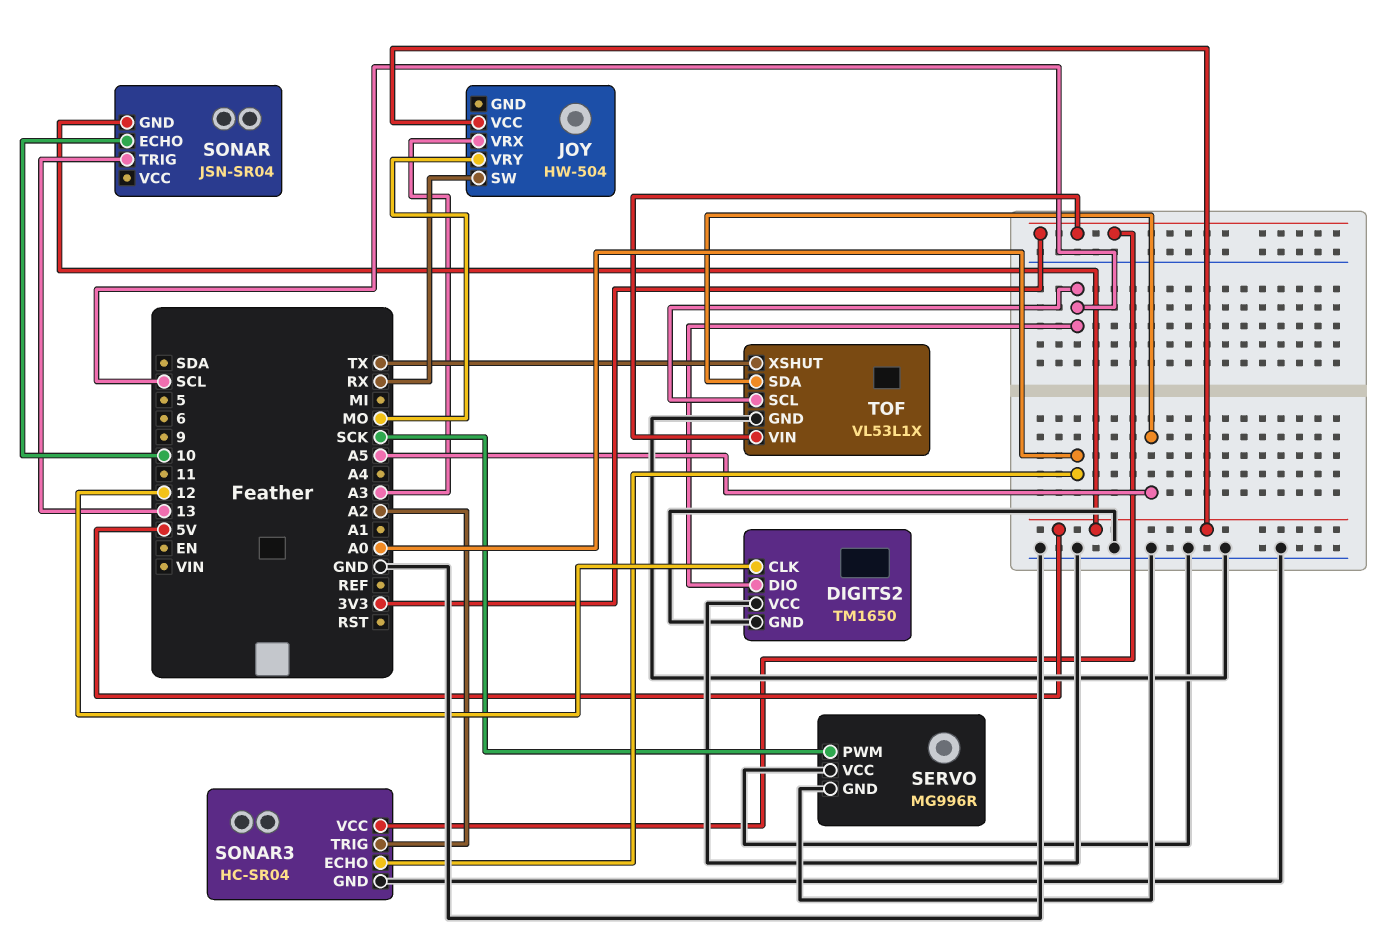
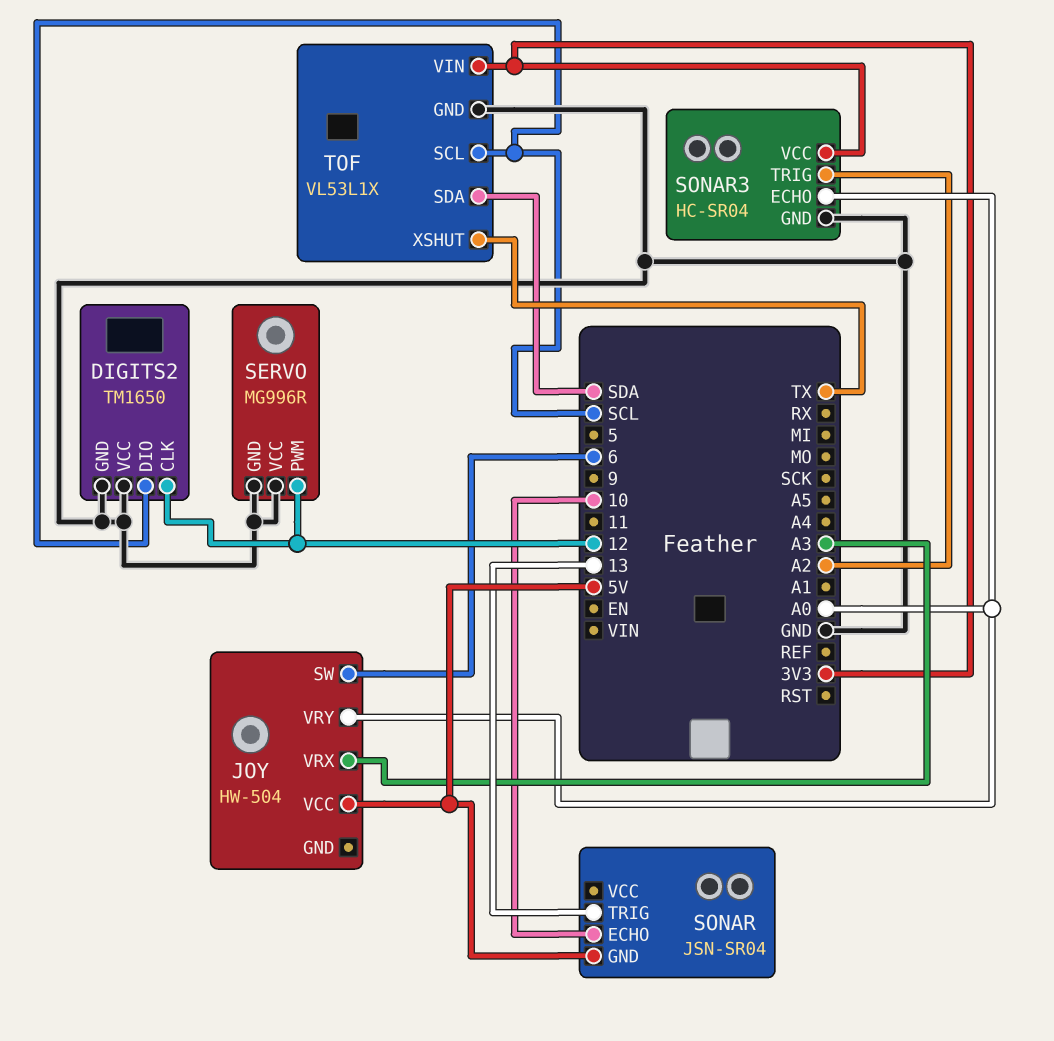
JOY pin SW: RX -> 6
JOY pin VRY: MO -> A0
SERVO pin PWM: SCK -> 12
TOF pin SDA: A5 -> SDA

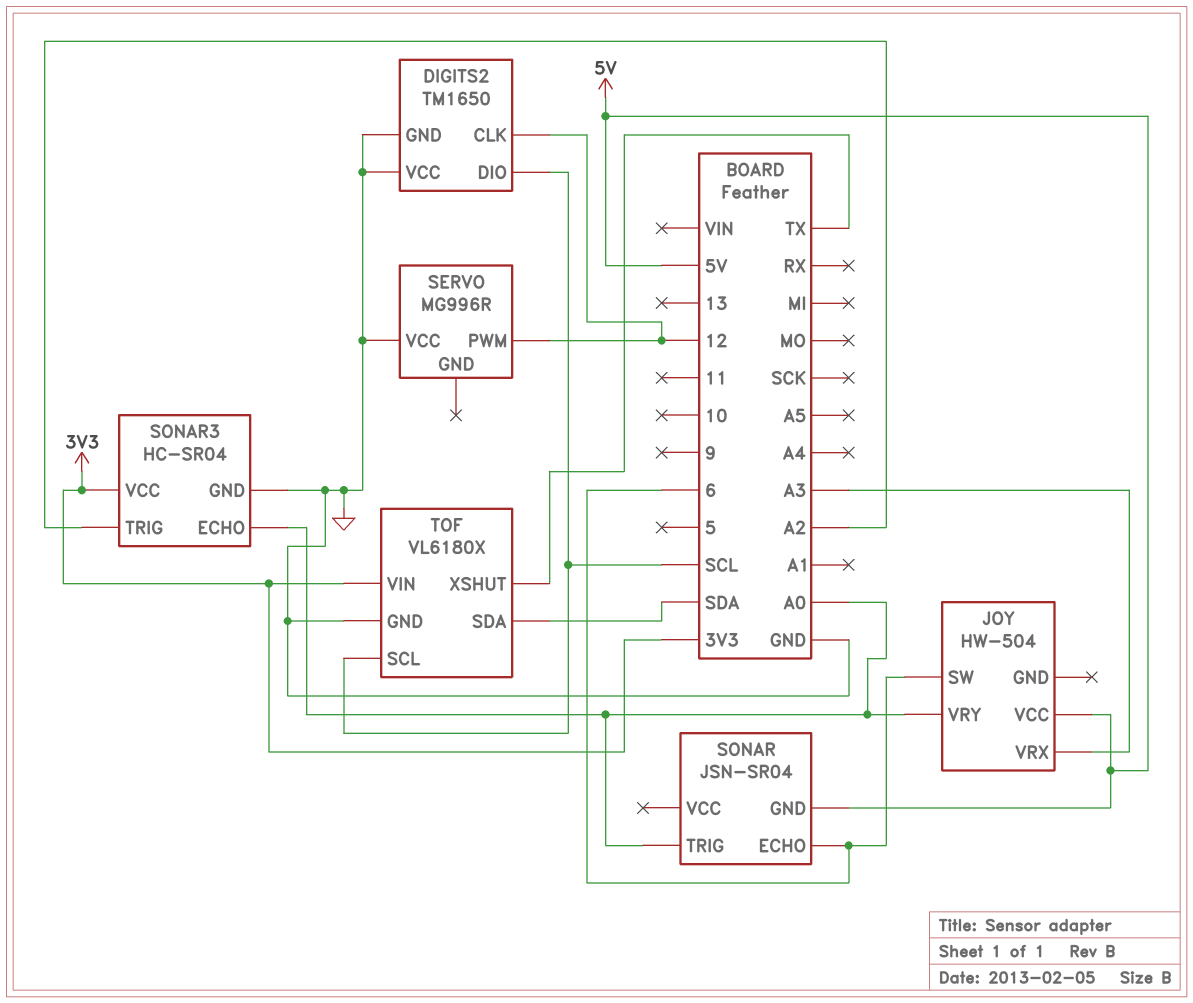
SERVO pin GND: GND -> none
SONAR pin ECHO: 10 -> 6
SONAR pin TRIG: 13 -> A0
TOF: VL53L1X -> VL6180X

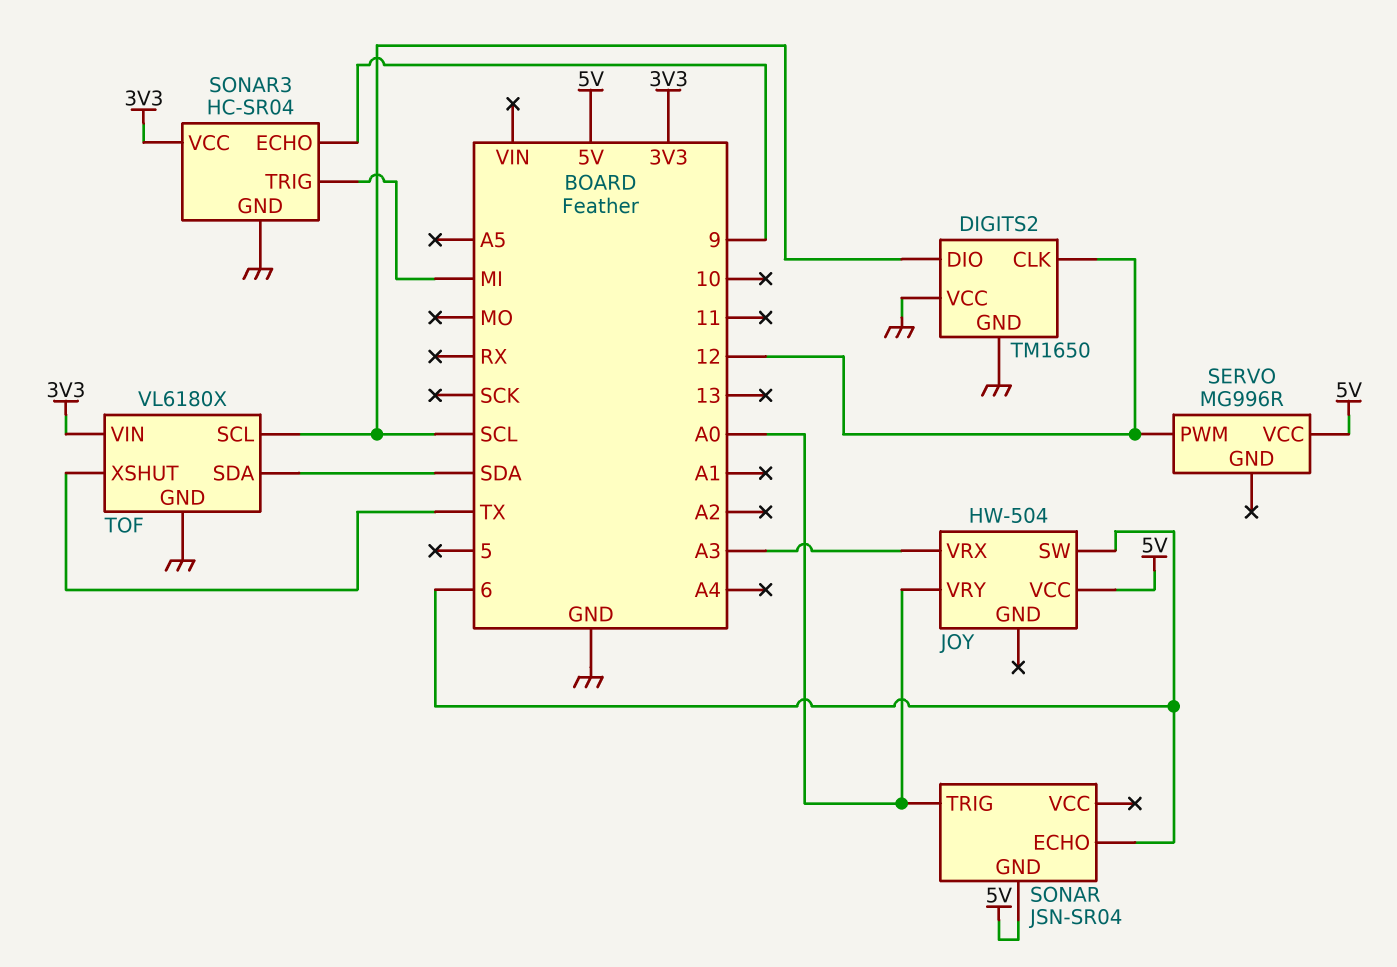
SERVO pin VCC: GND -> 5V
SONAR3 pin ECHO: A0 -> 9
SONAR3 pin TRIG: A2 -> MI

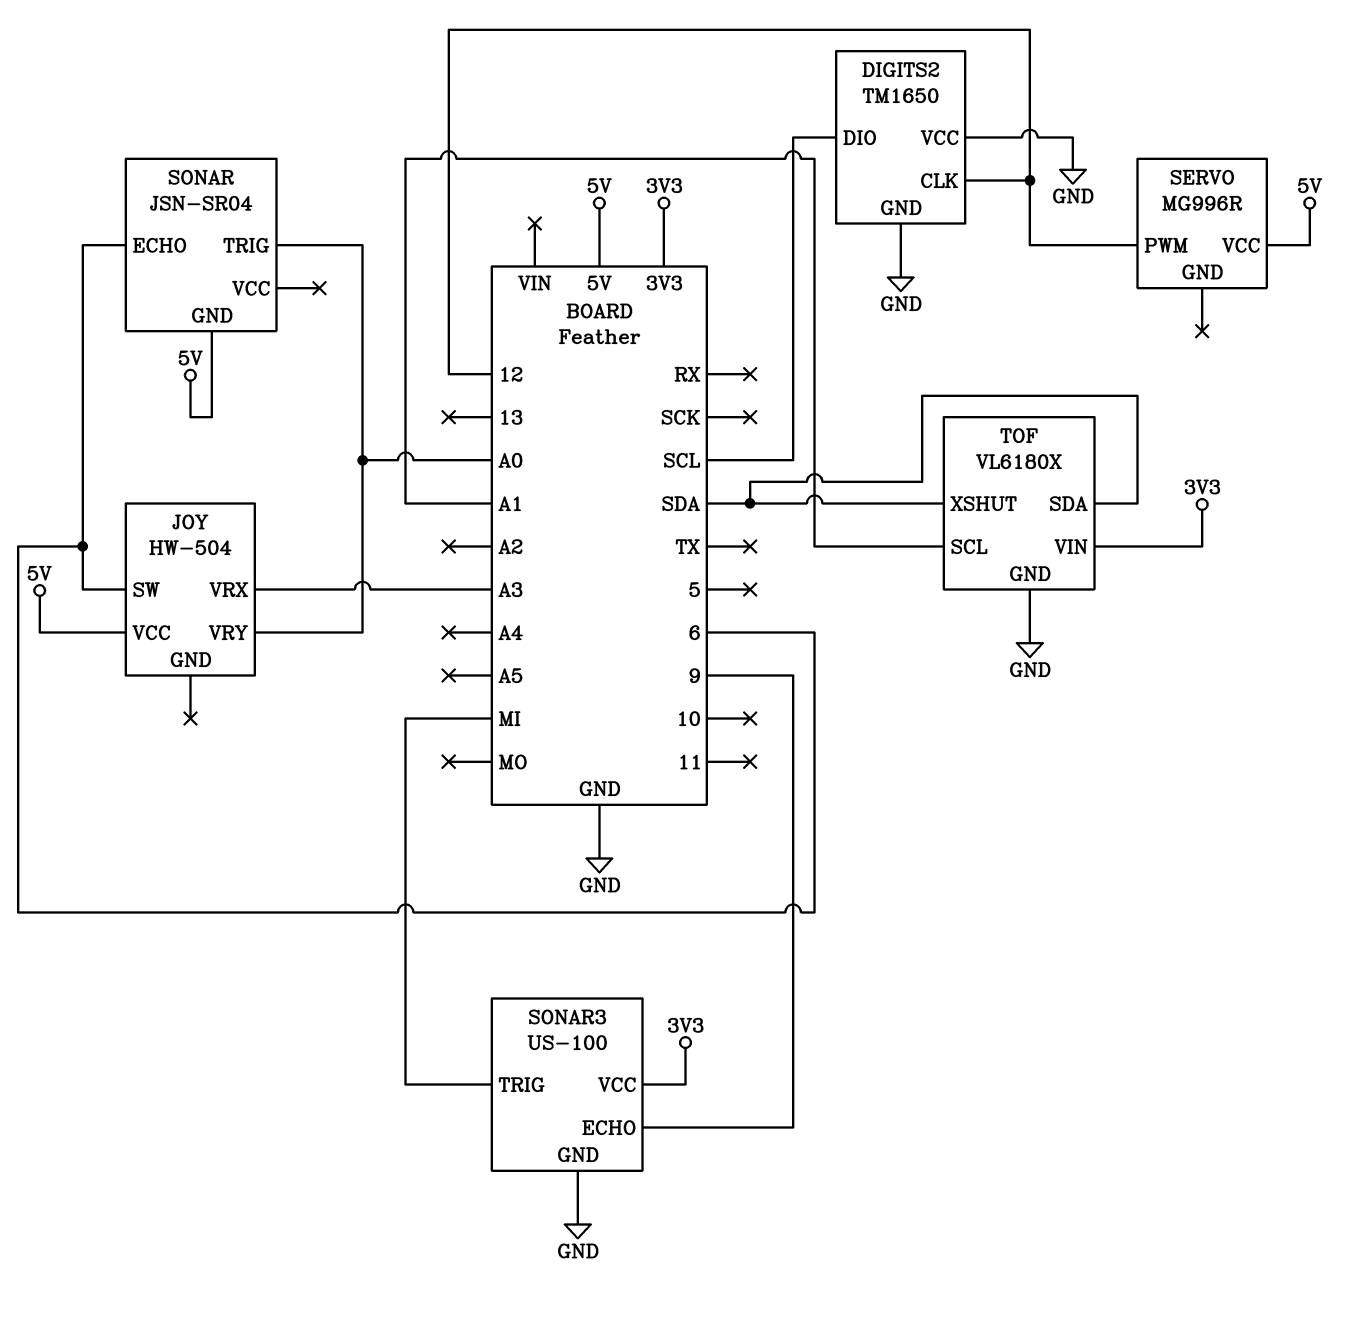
SONAR3: HC-SR04 -> US-100
TOF pin SCL: SCL -> A1
TOF pin XSHUT: TX -> SDA

